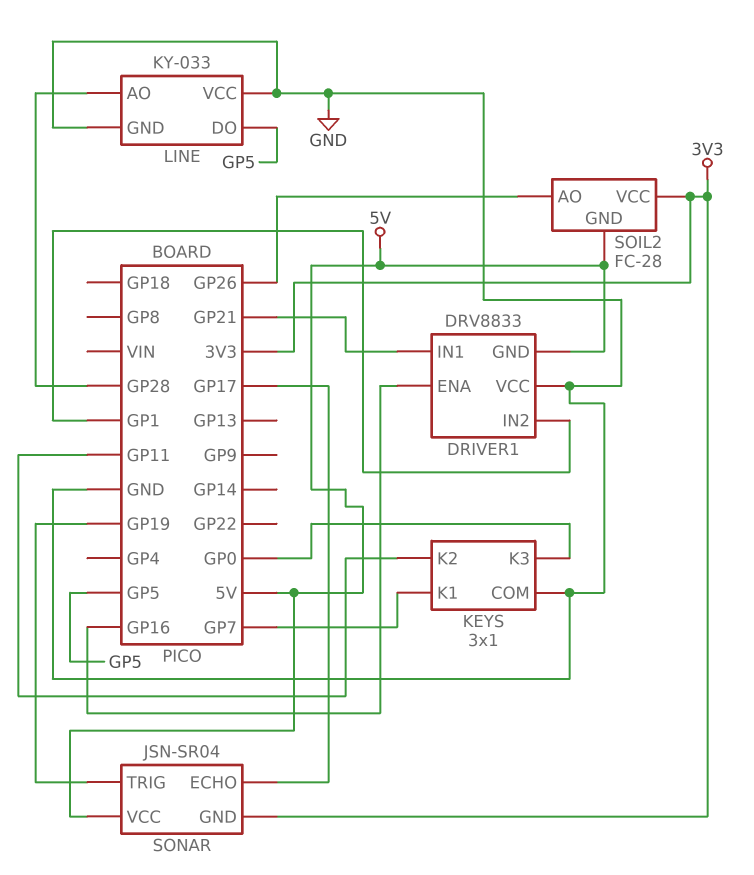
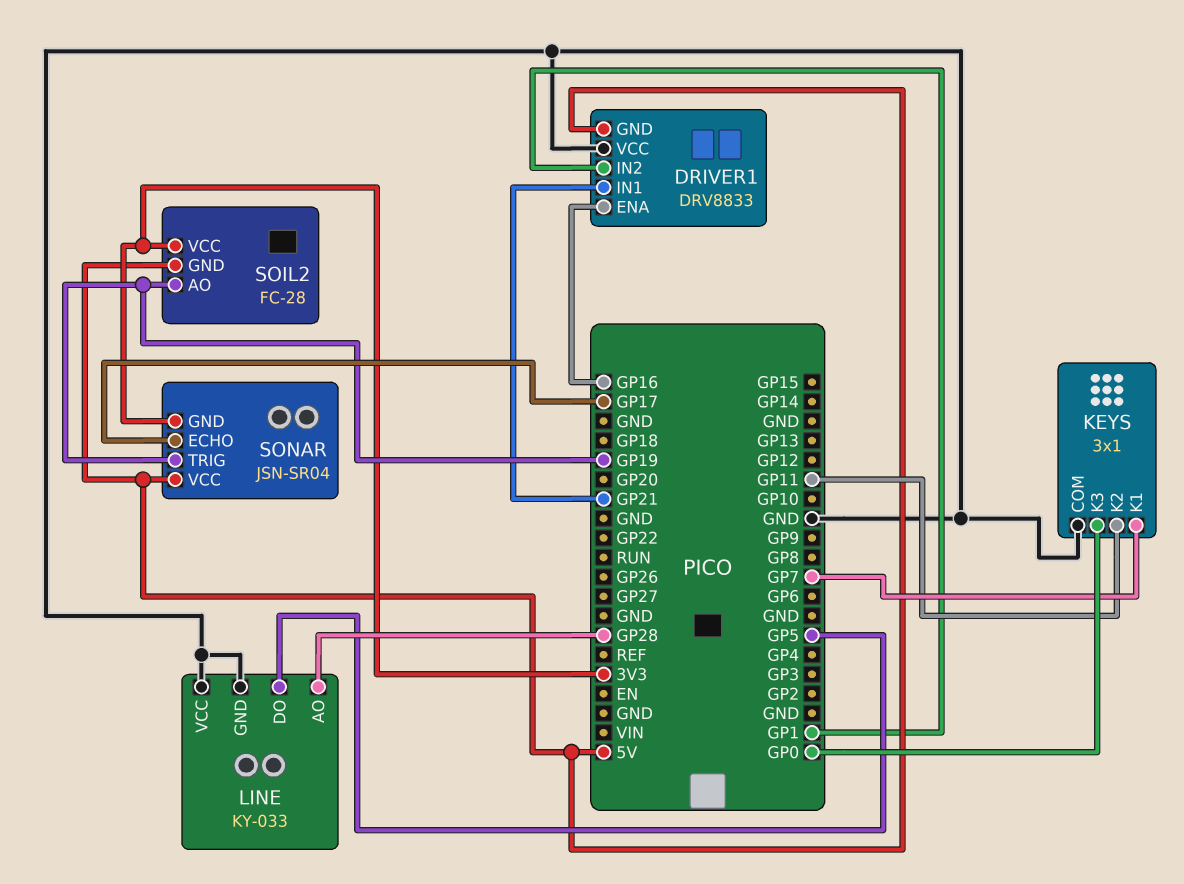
SOIL2 pin AO: GP26 -> GP19

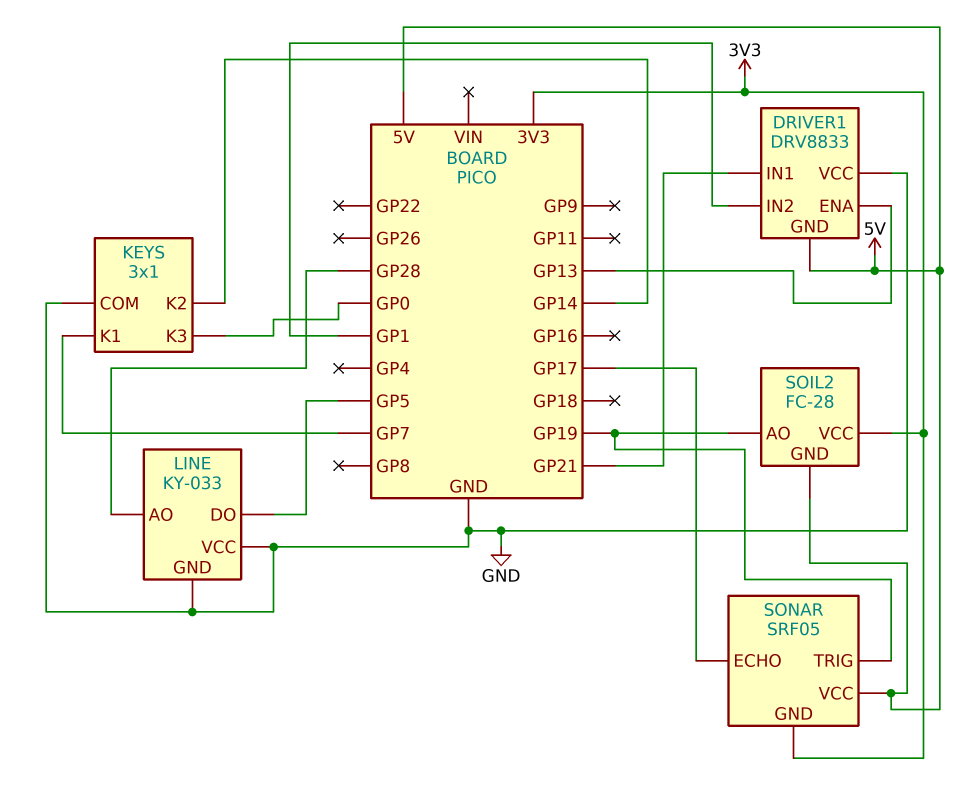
DRIVER1 pin ENA: GP16 -> GP13
KEYS pin K2: GP11 -> GP14
SONAR: JSN-SR04 -> SRF05

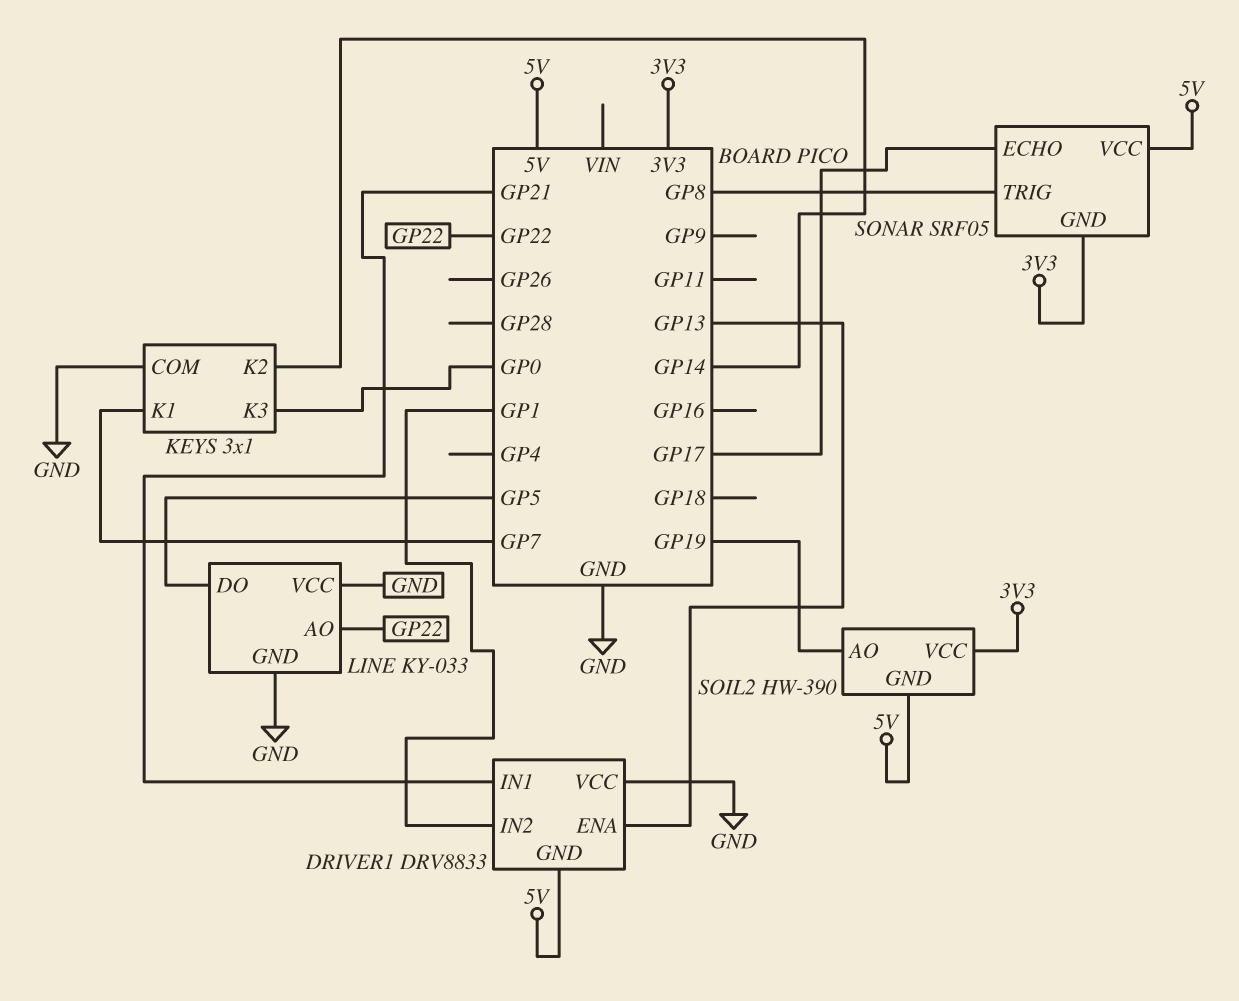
LINE pin AO: GP28 -> GP22
SOIL2: FC-28 -> HW-390
SONAR pin TRIG: GP19 -> GP8

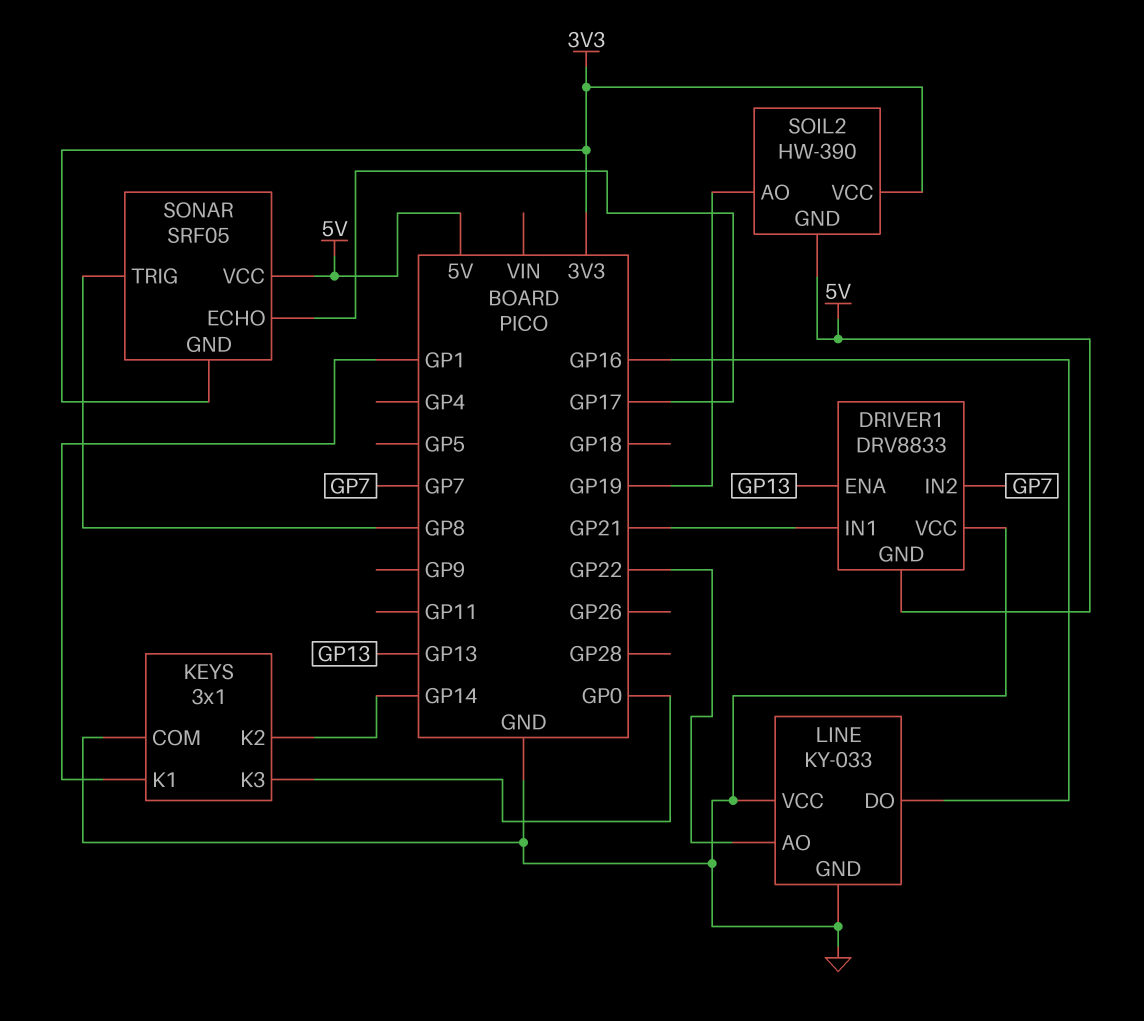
DRIVER1 pin IN2: GP1 -> GP7
KEYS pin K1: GP7 -> GP1
LINE pin DO: GP5 -> GP16

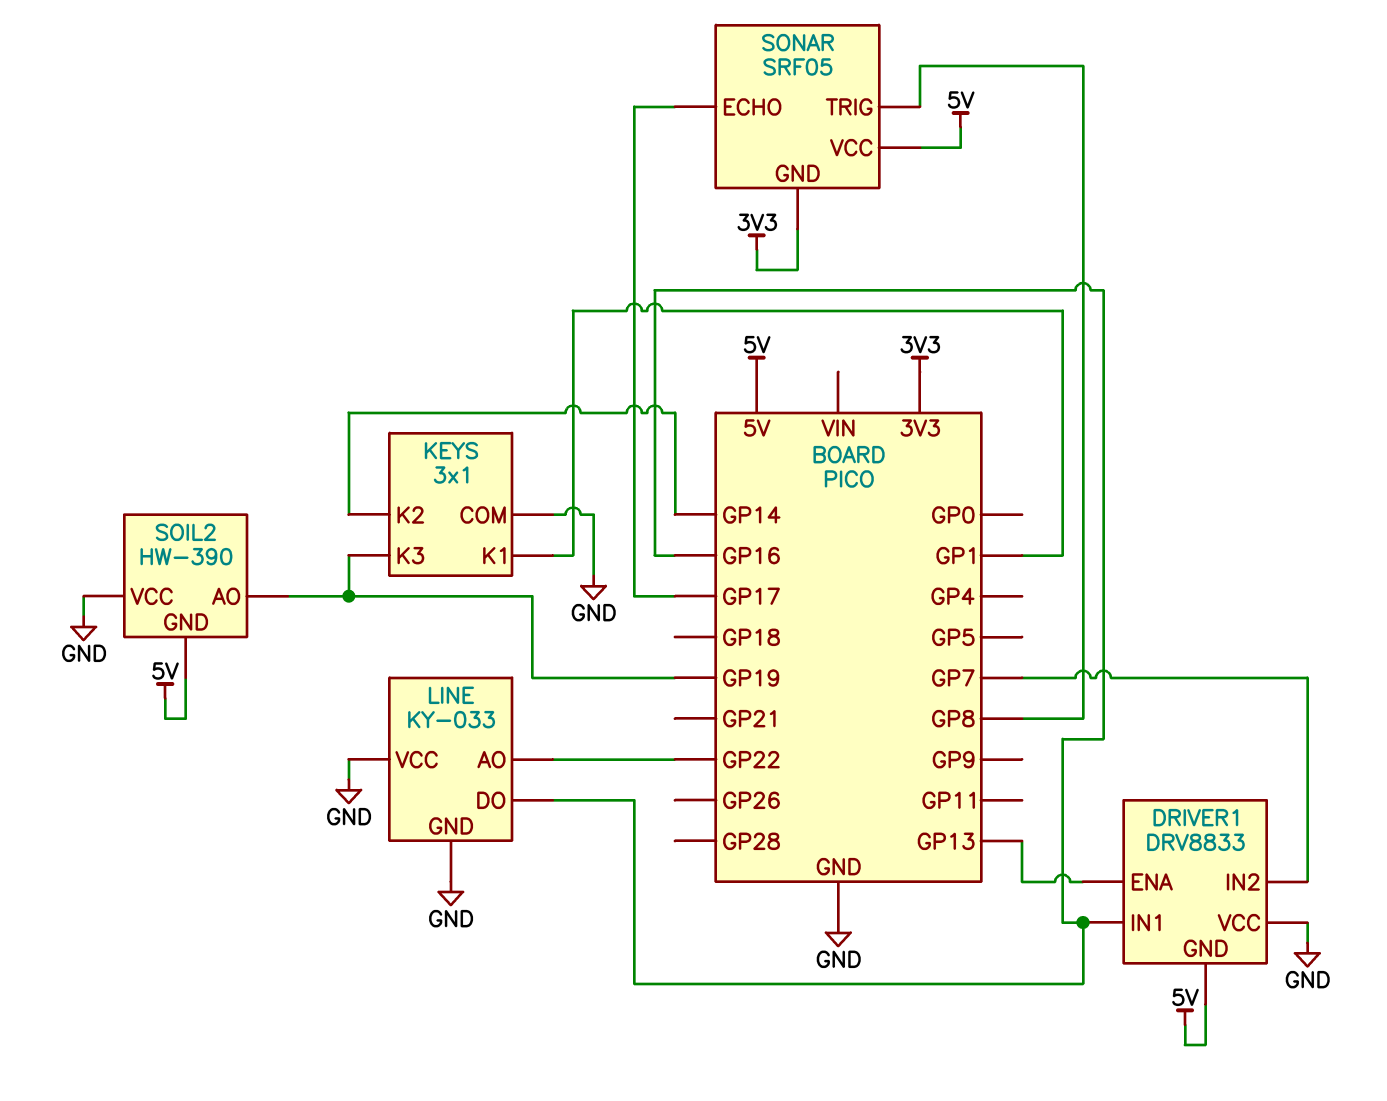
DRIVER1 pin IN1: GP21 -> GP16
KEYS pin K3: GP0 -> GP19
SOIL2 pin VCC: 3V3 -> GND

